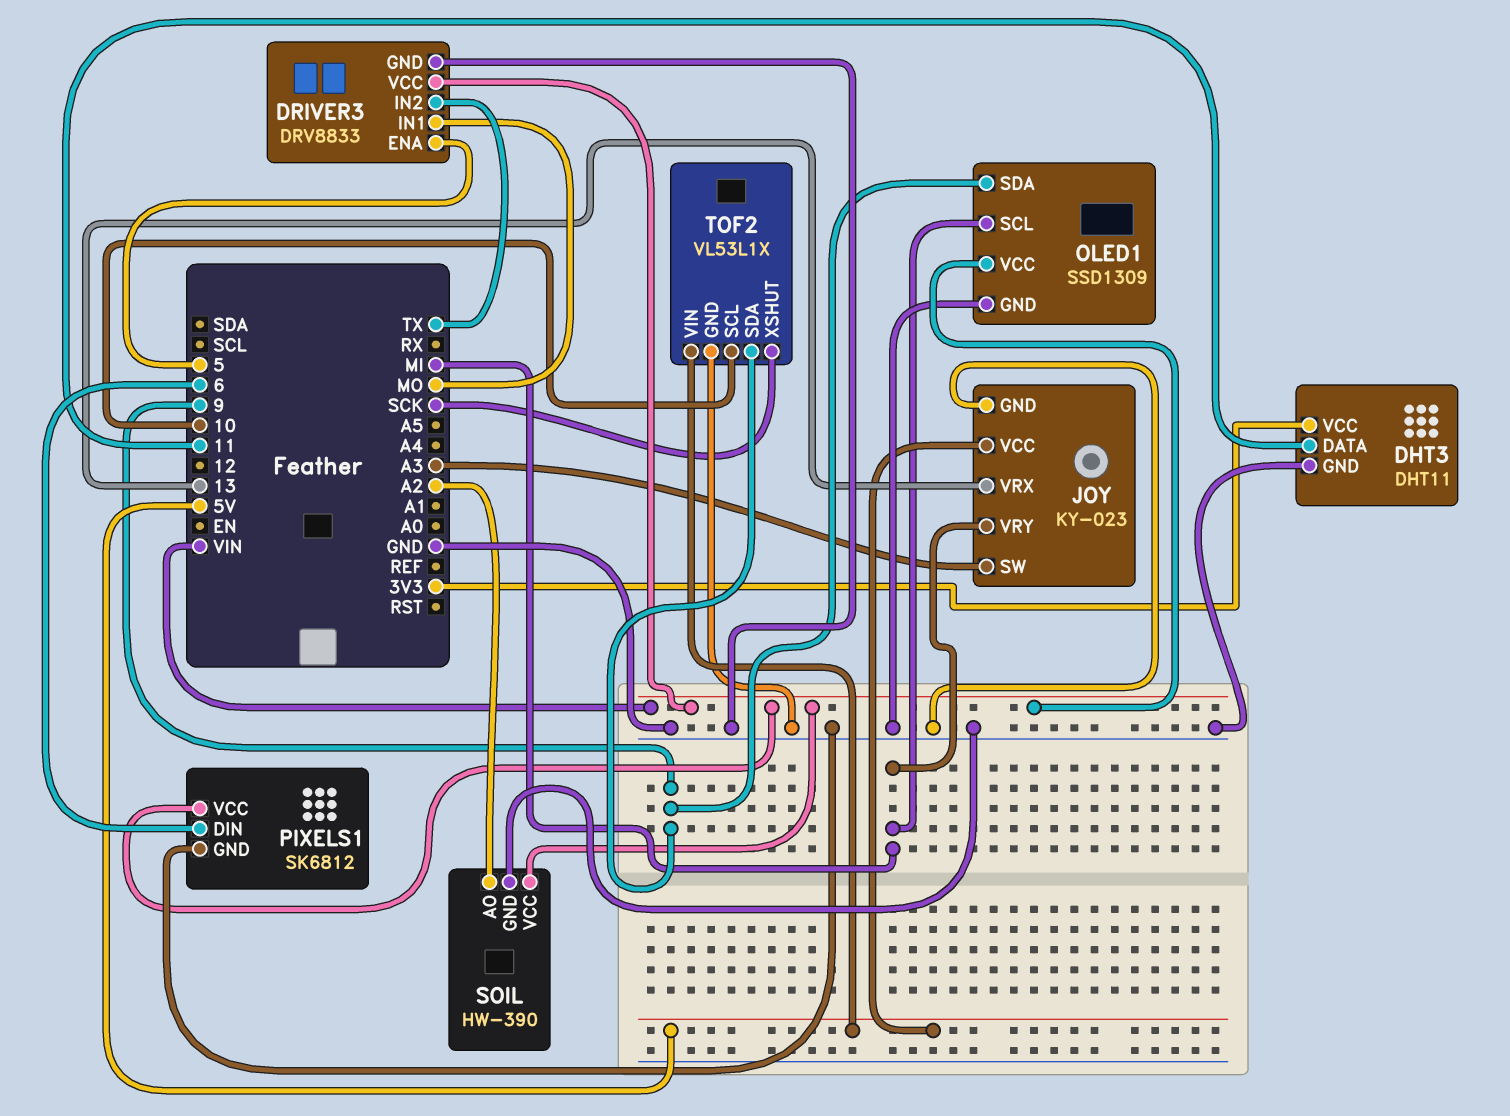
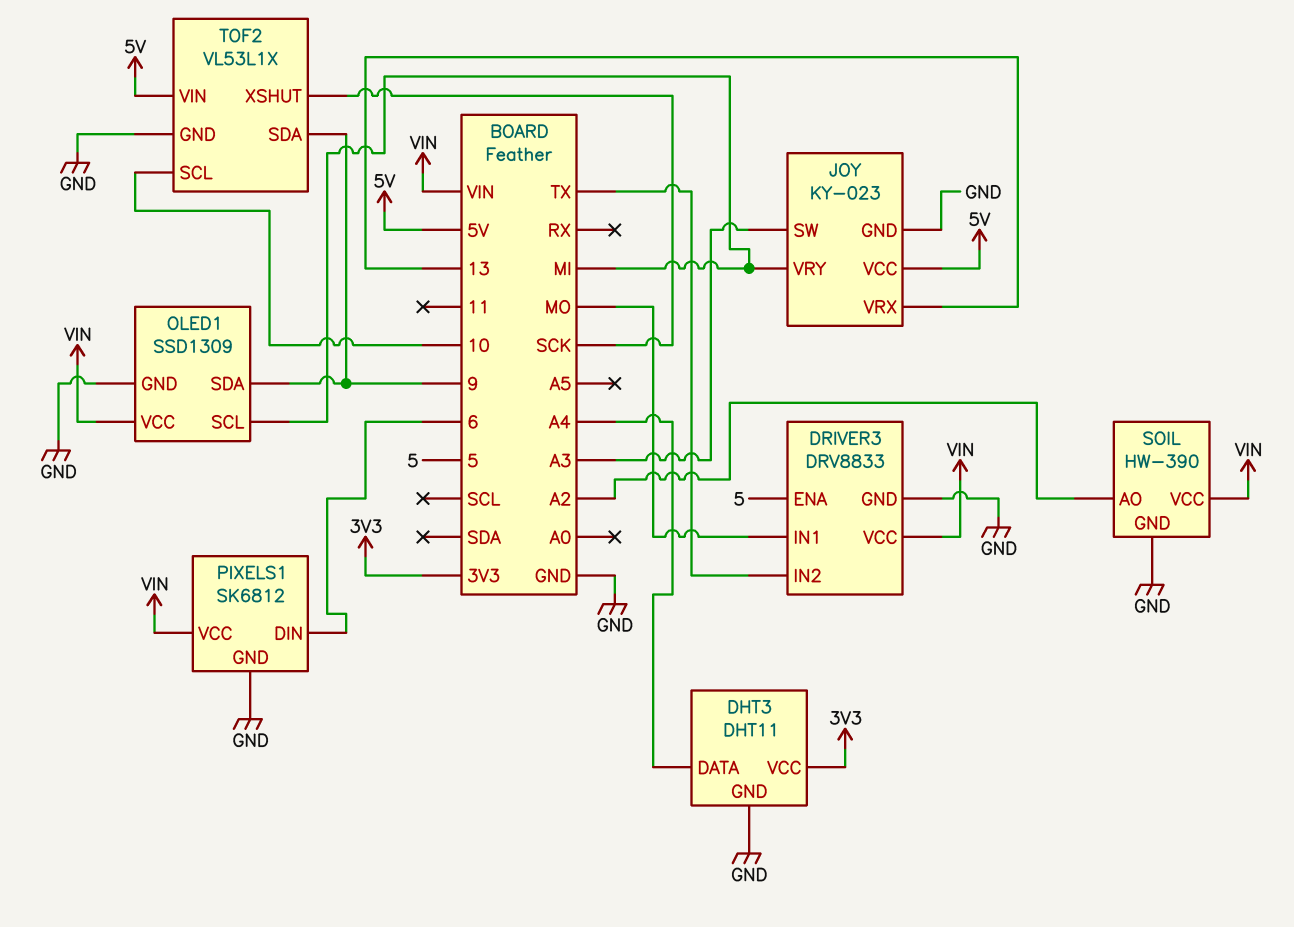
DHT3 pin DATA: 11 -> A4

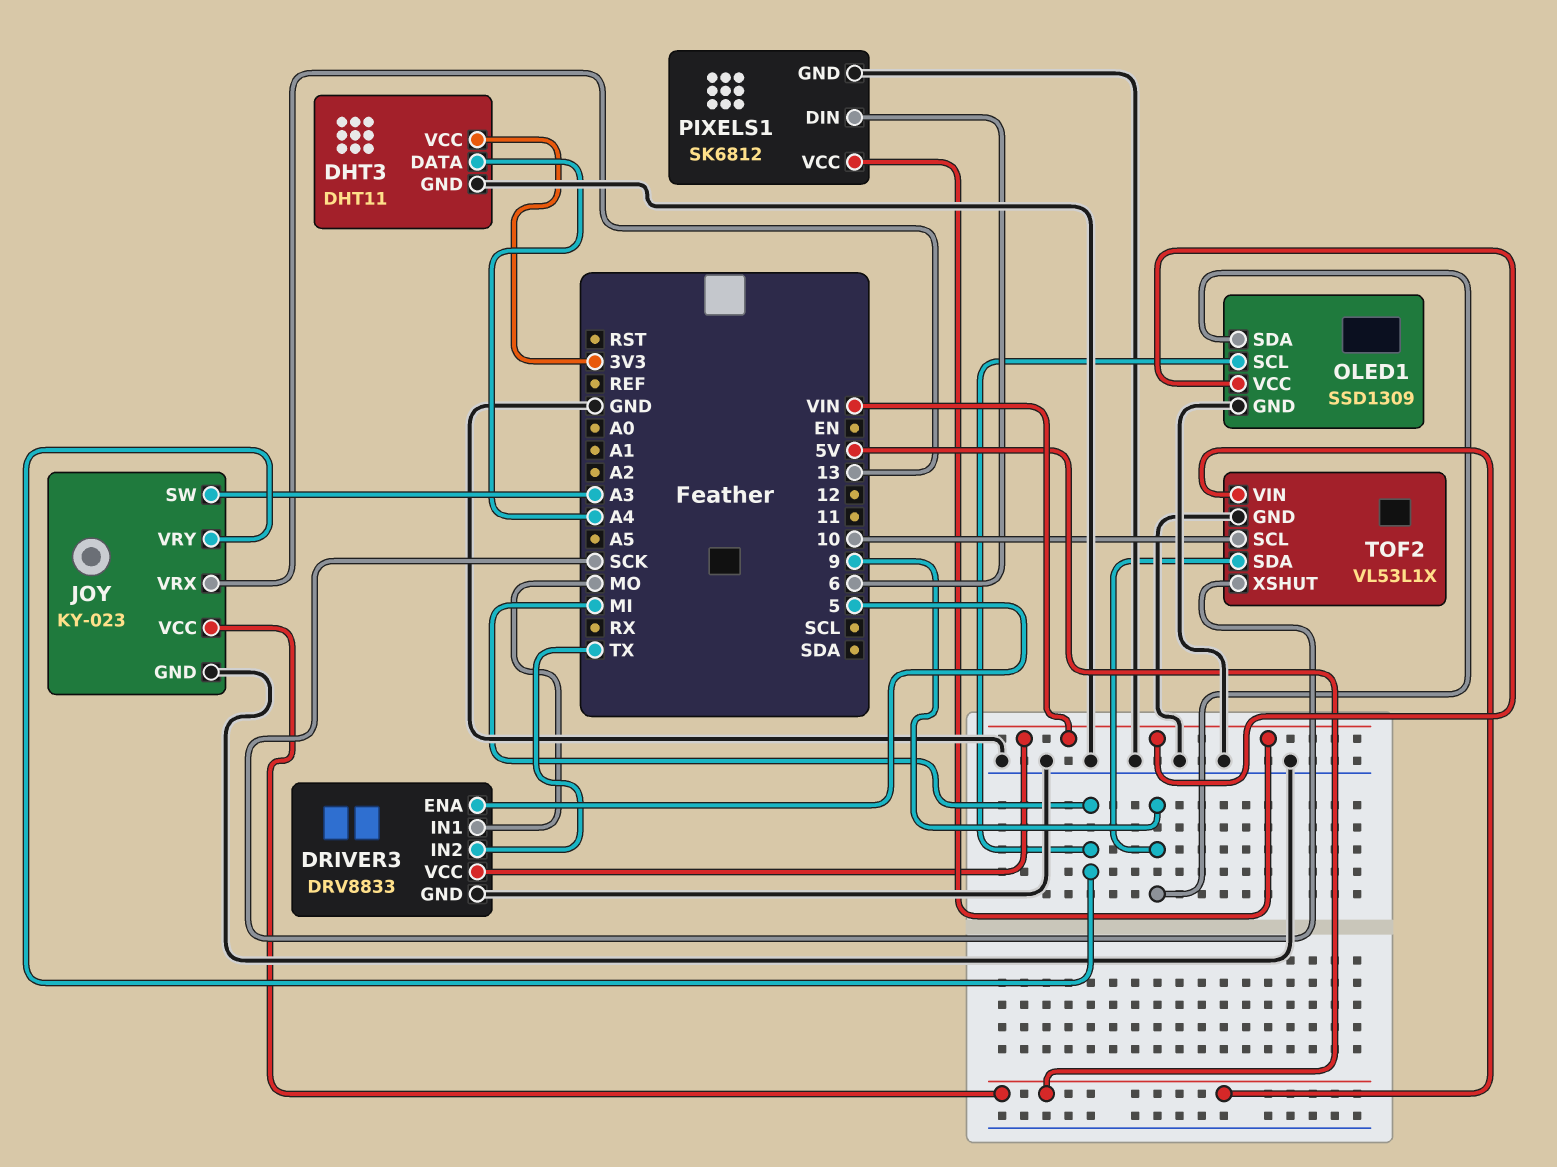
SOIL: HW-390 -> none
SOIL pin AO: A2 -> none
SOIL pin GND: GND -> none
SOIL pin VCC: VIN -> none

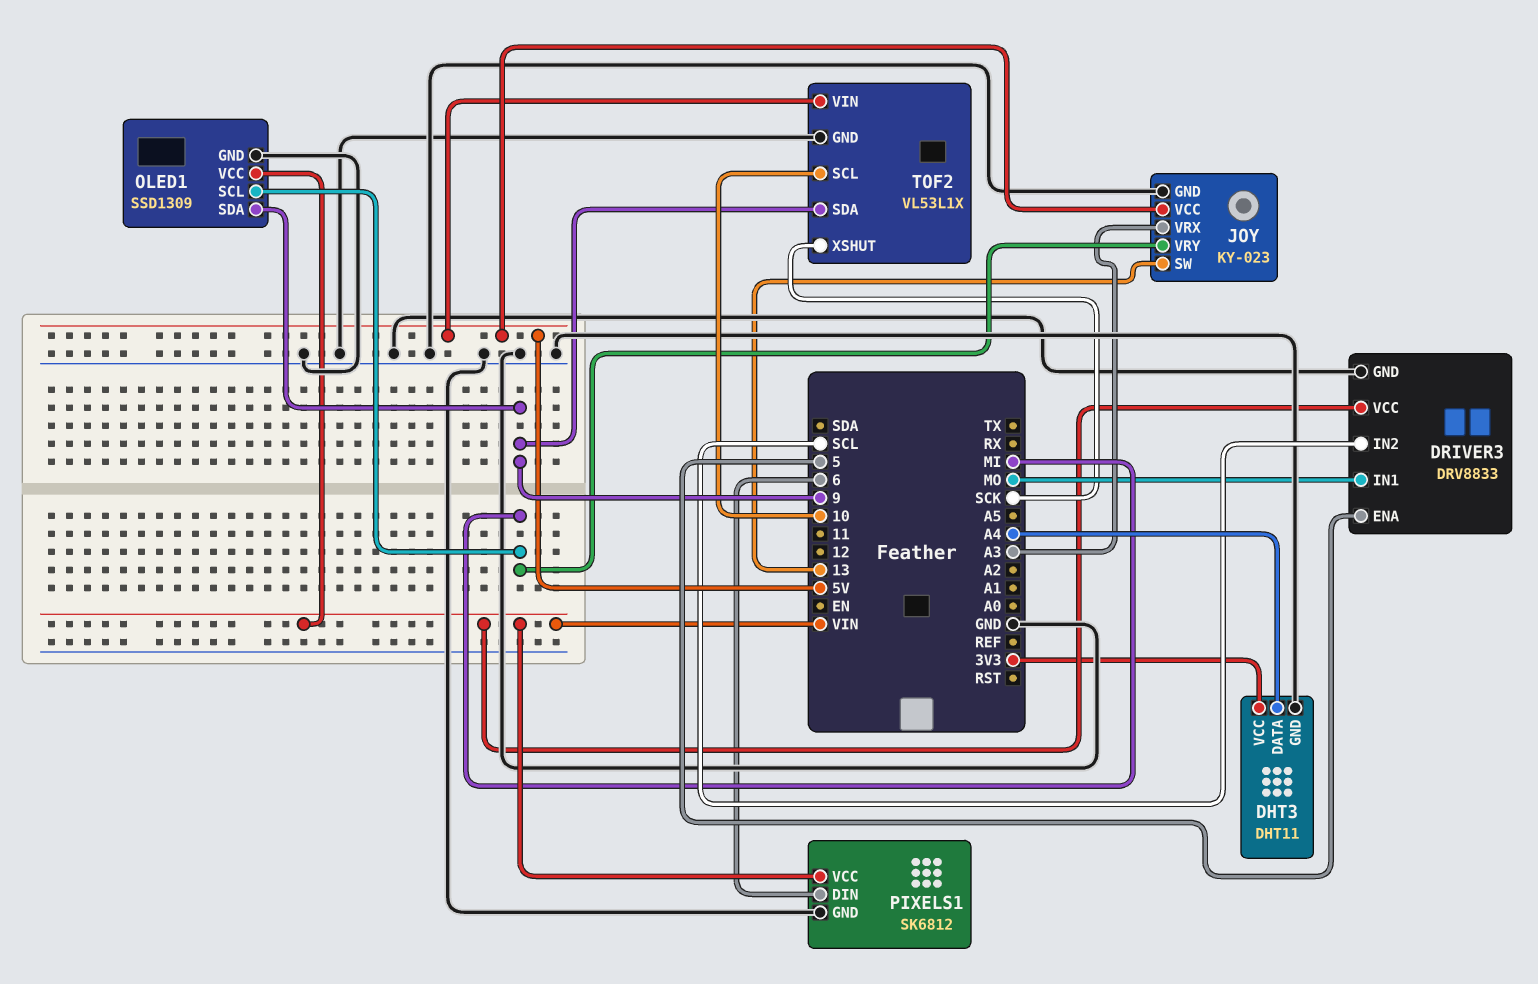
DRIVER3 pin IN2: TX -> SCL
JOY pin SW: A3 -> 13
JOY pin VRX: 13 -> A3

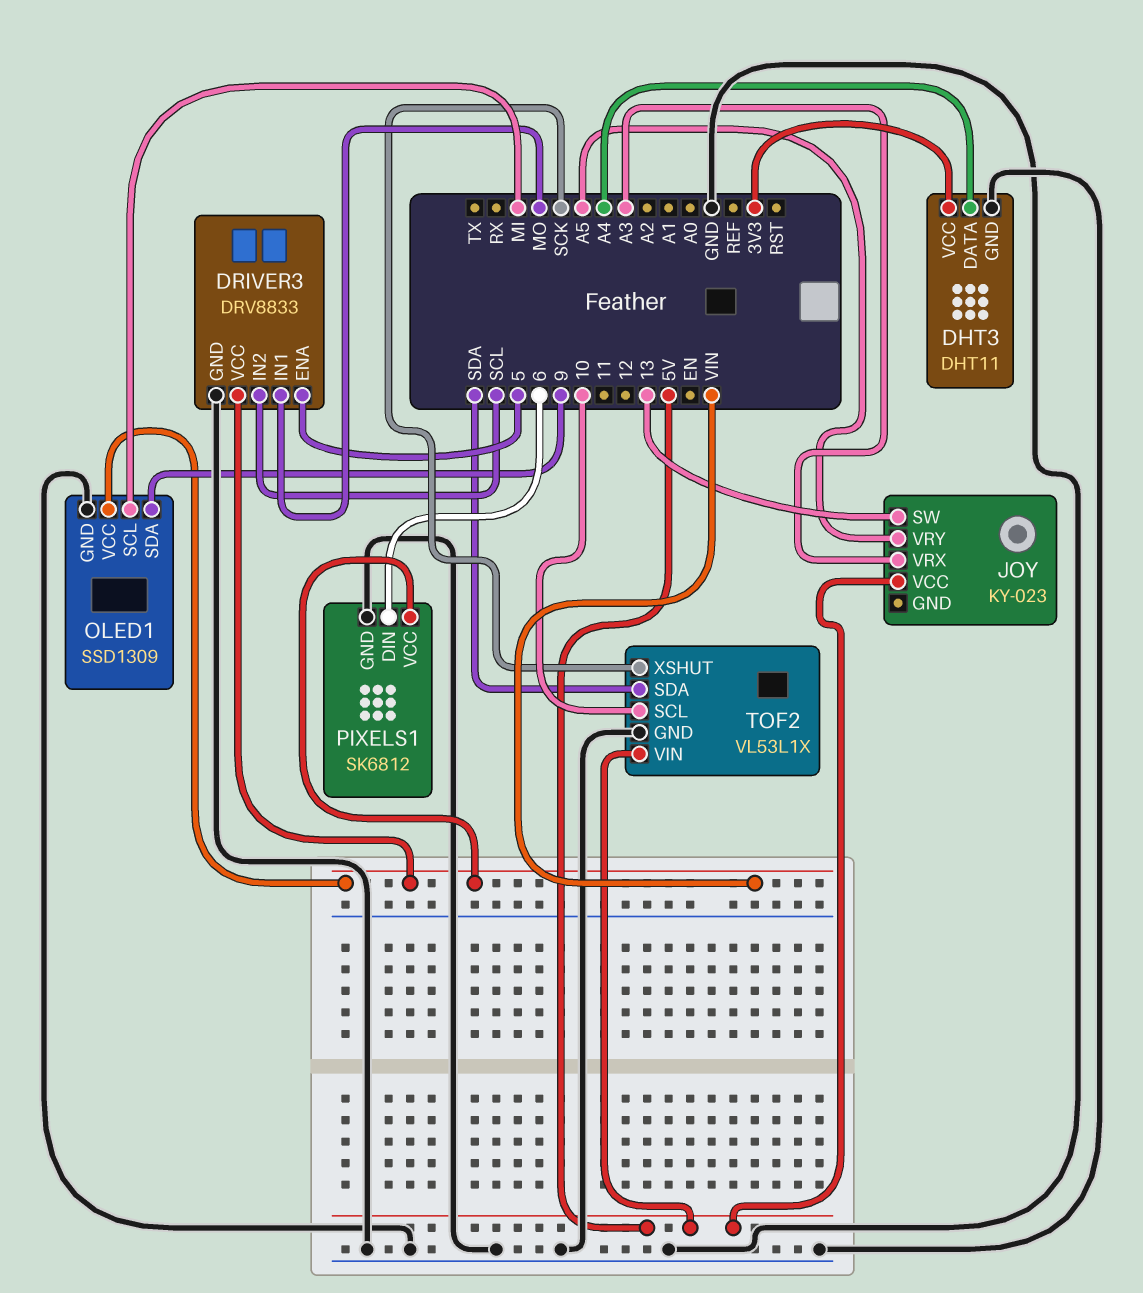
JOY pin GND: GND -> none
JOY pin VRY: MI -> A5
TOF2 pin SDA: 9 -> SDA

